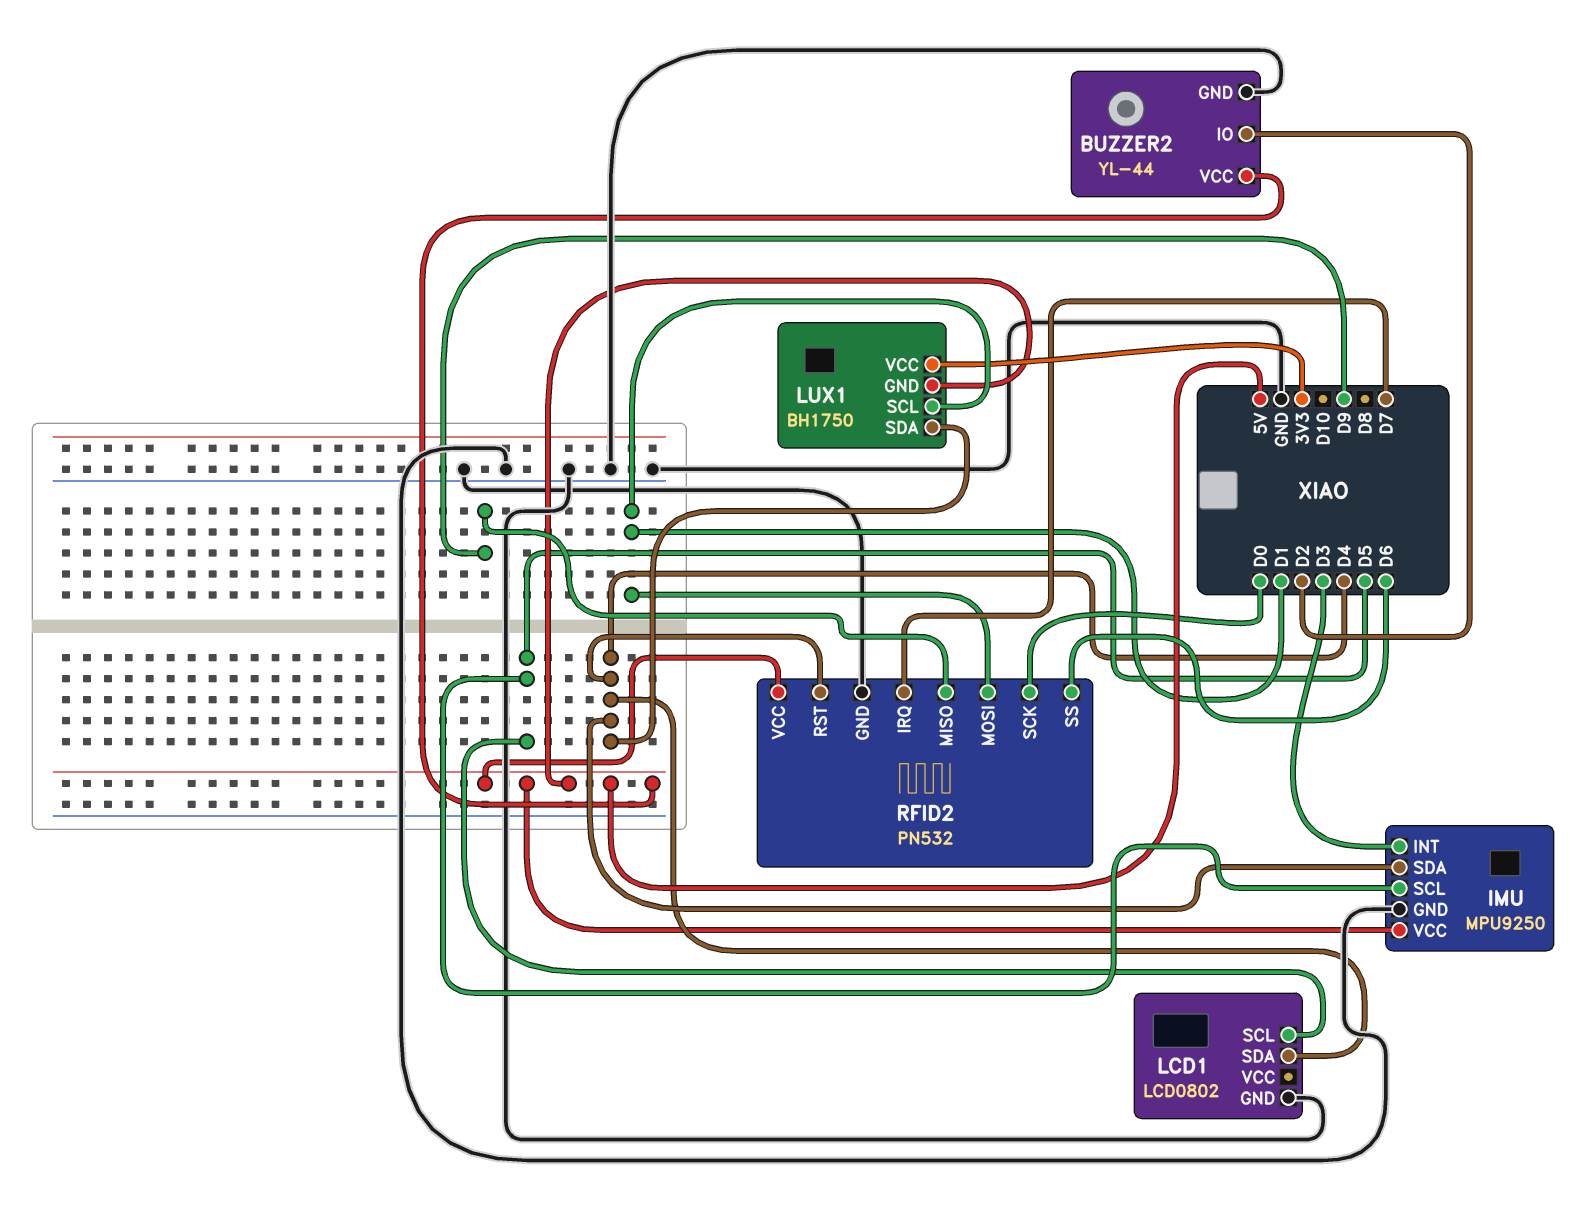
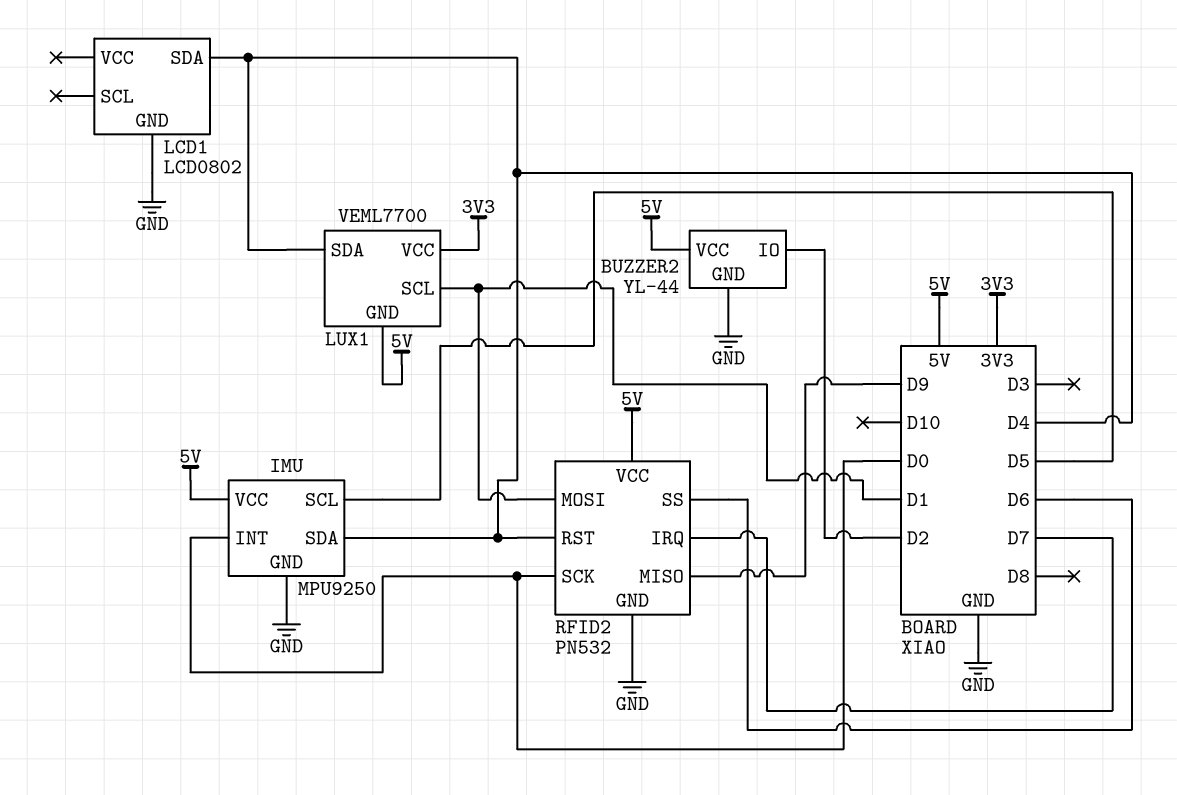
IMU pin INT: D3 -> D0
LCD1 pin SCL: D5 -> none
LUX1: BH1750 -> VEML7700

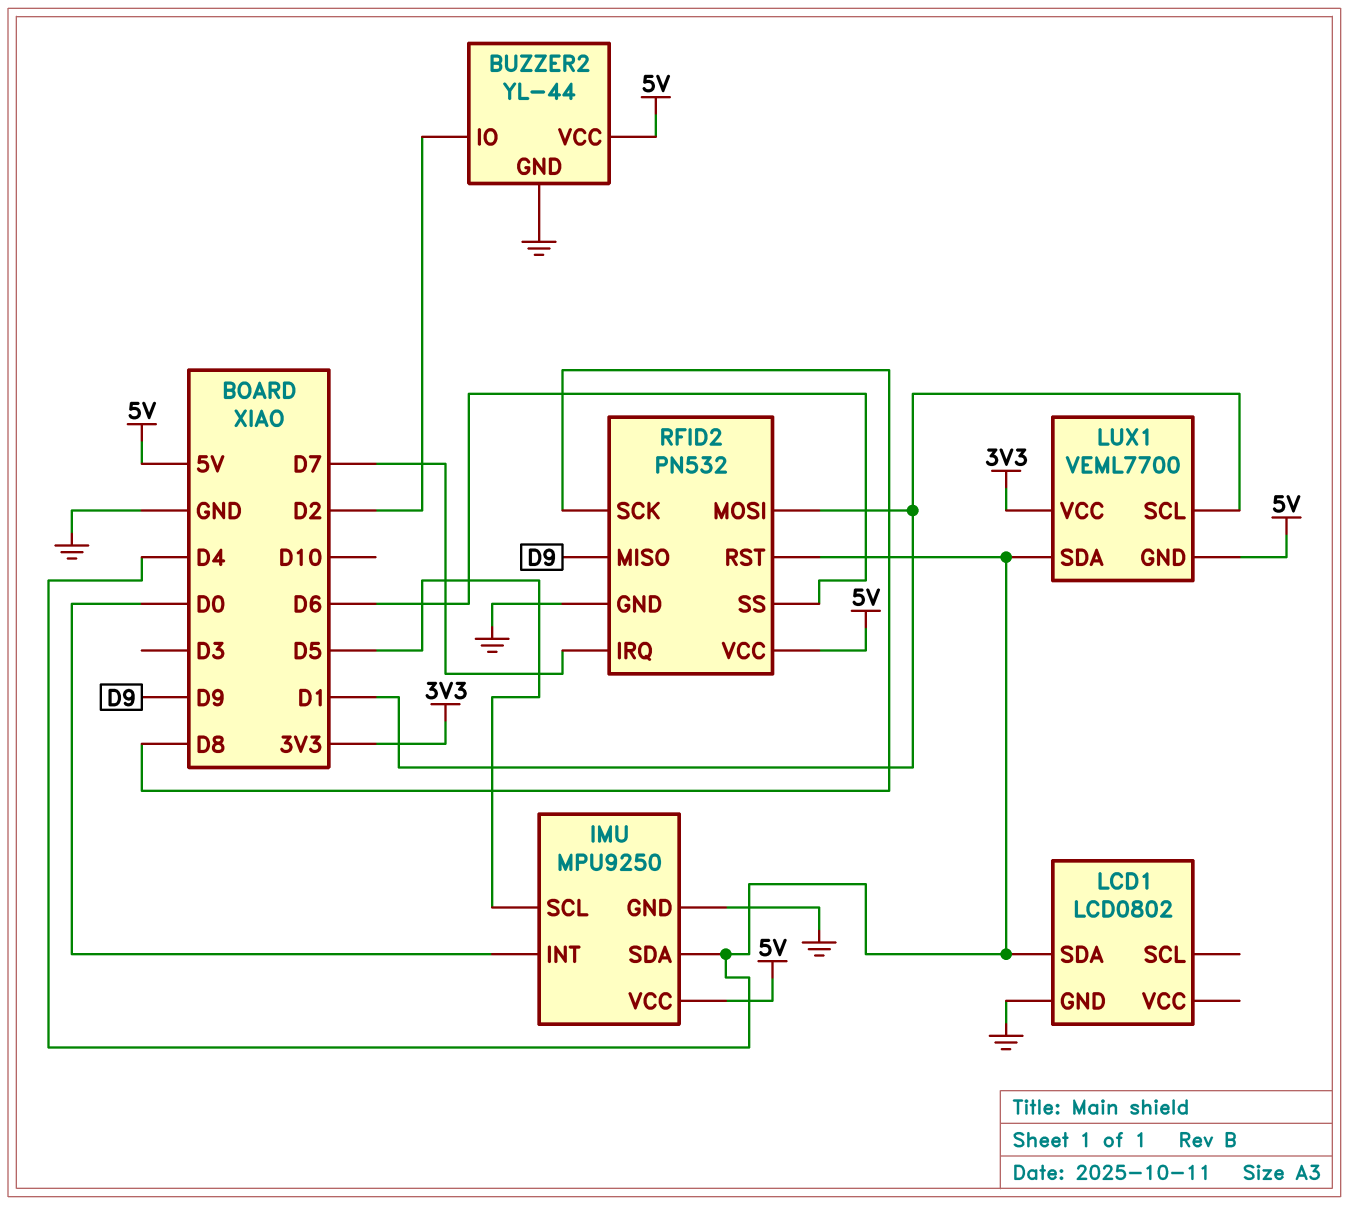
RFID2 pin SCK: D0 -> D8

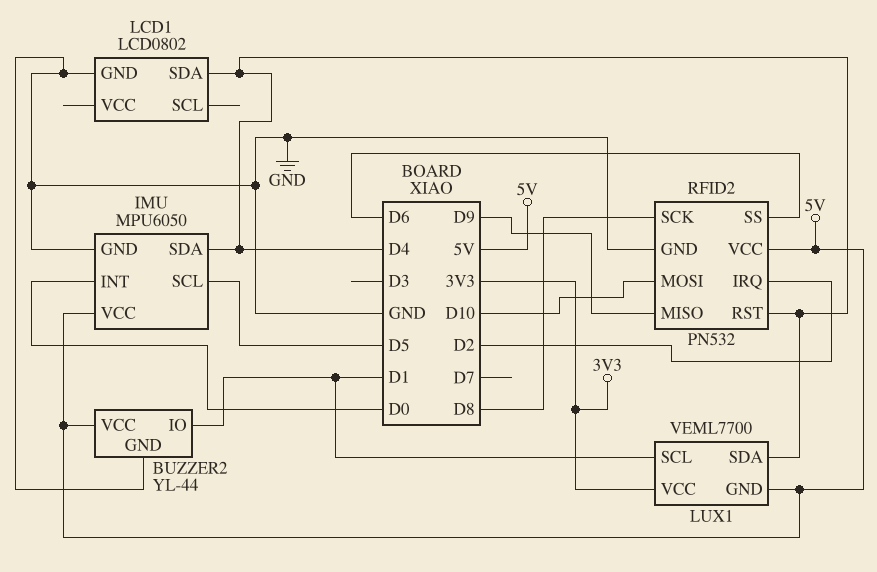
BUZZER2 pin IO: D2 -> D1
IMU: MPU9250 -> MPU6050
RFID2 pin IRQ: D7 -> D2
RFID2 pin MOSI: D1 -> D10

